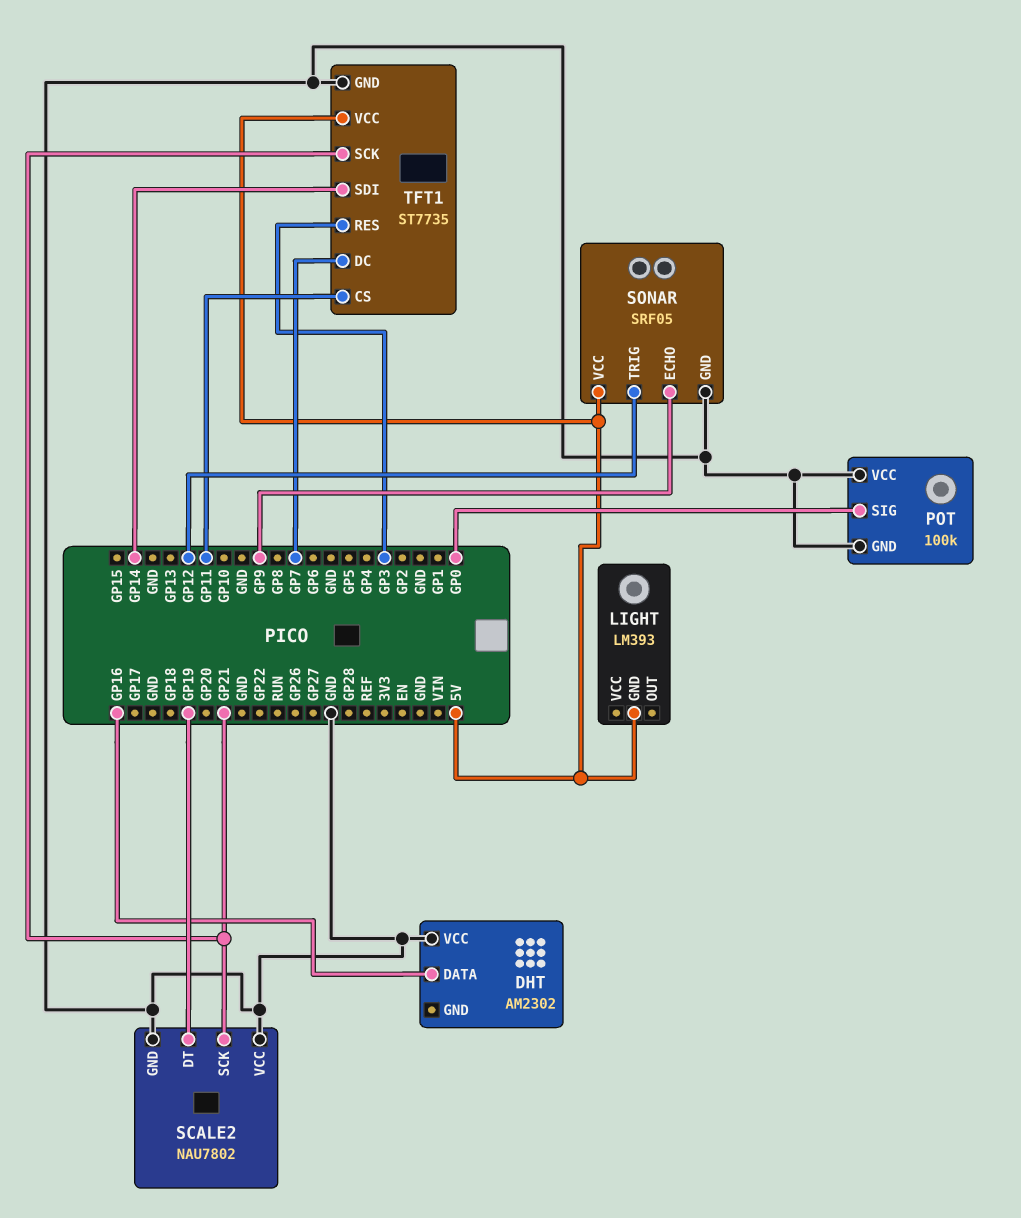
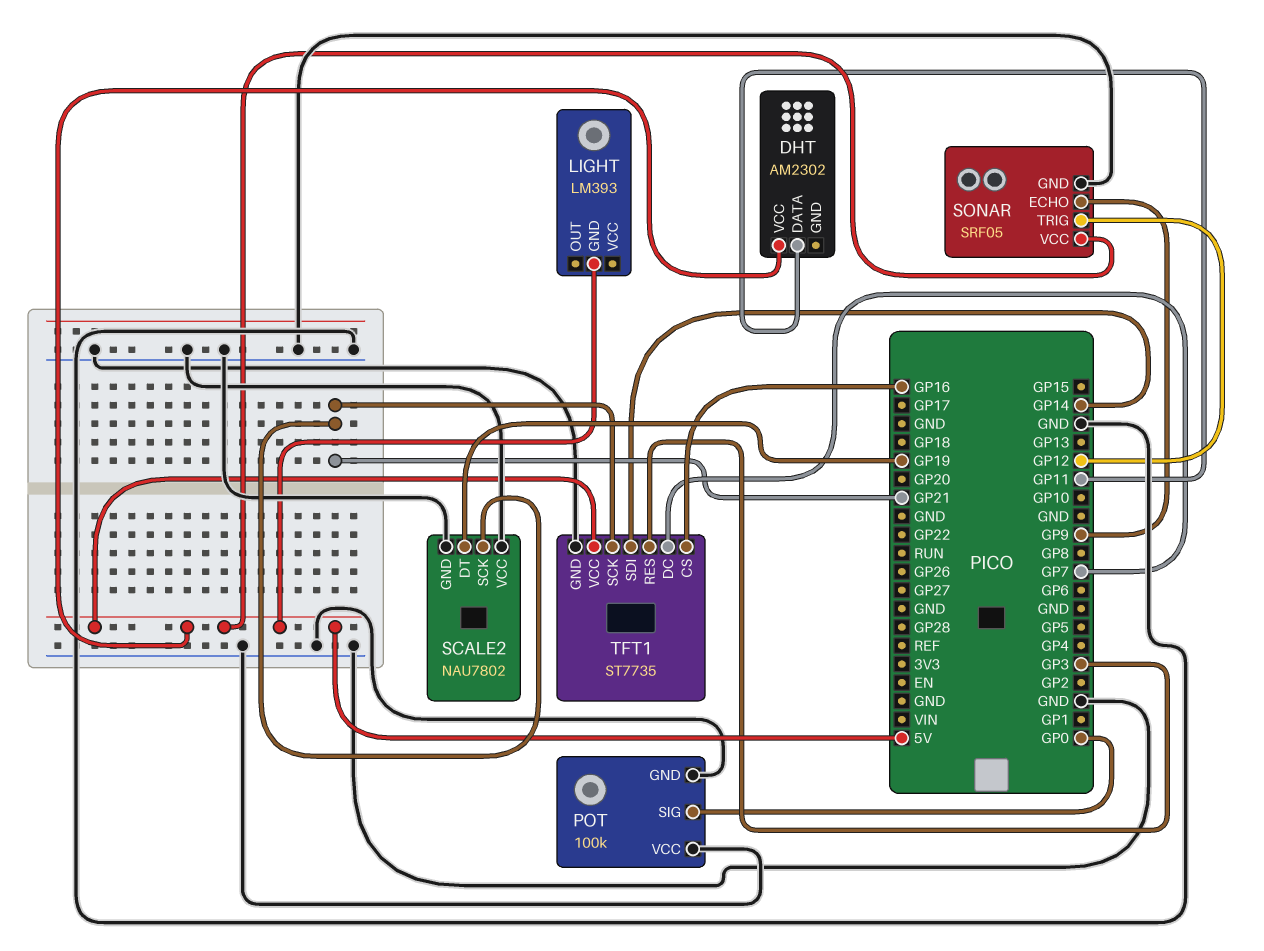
DHT pin DATA: GP16 -> GP11
DHT pin VCC: GND -> 5V
TFT1 pin CS: GP11 -> GP16

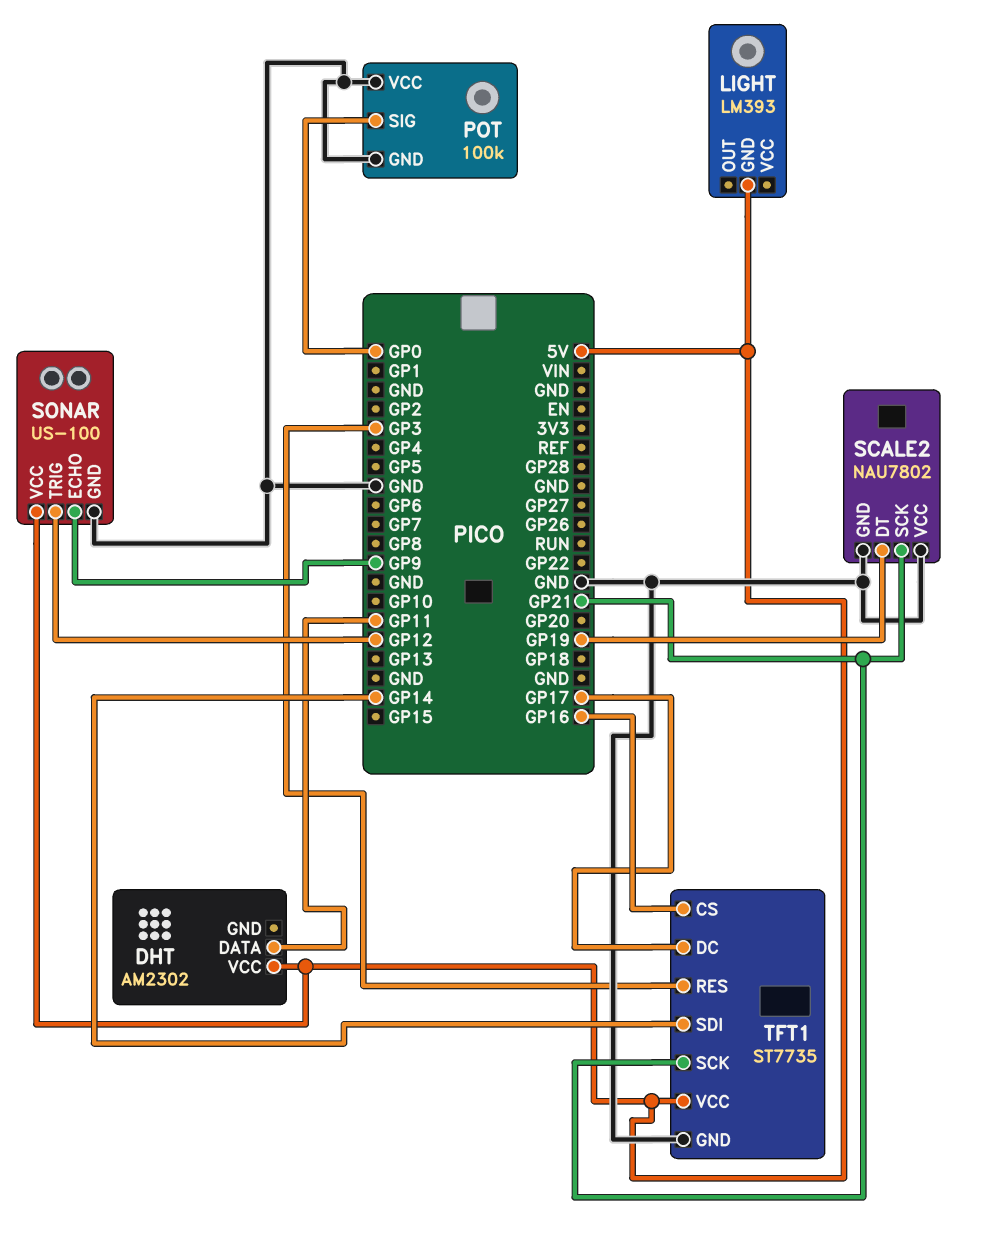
SONAR: SRF05 -> US-100
TFT1 pin DC: GP7 -> GP17

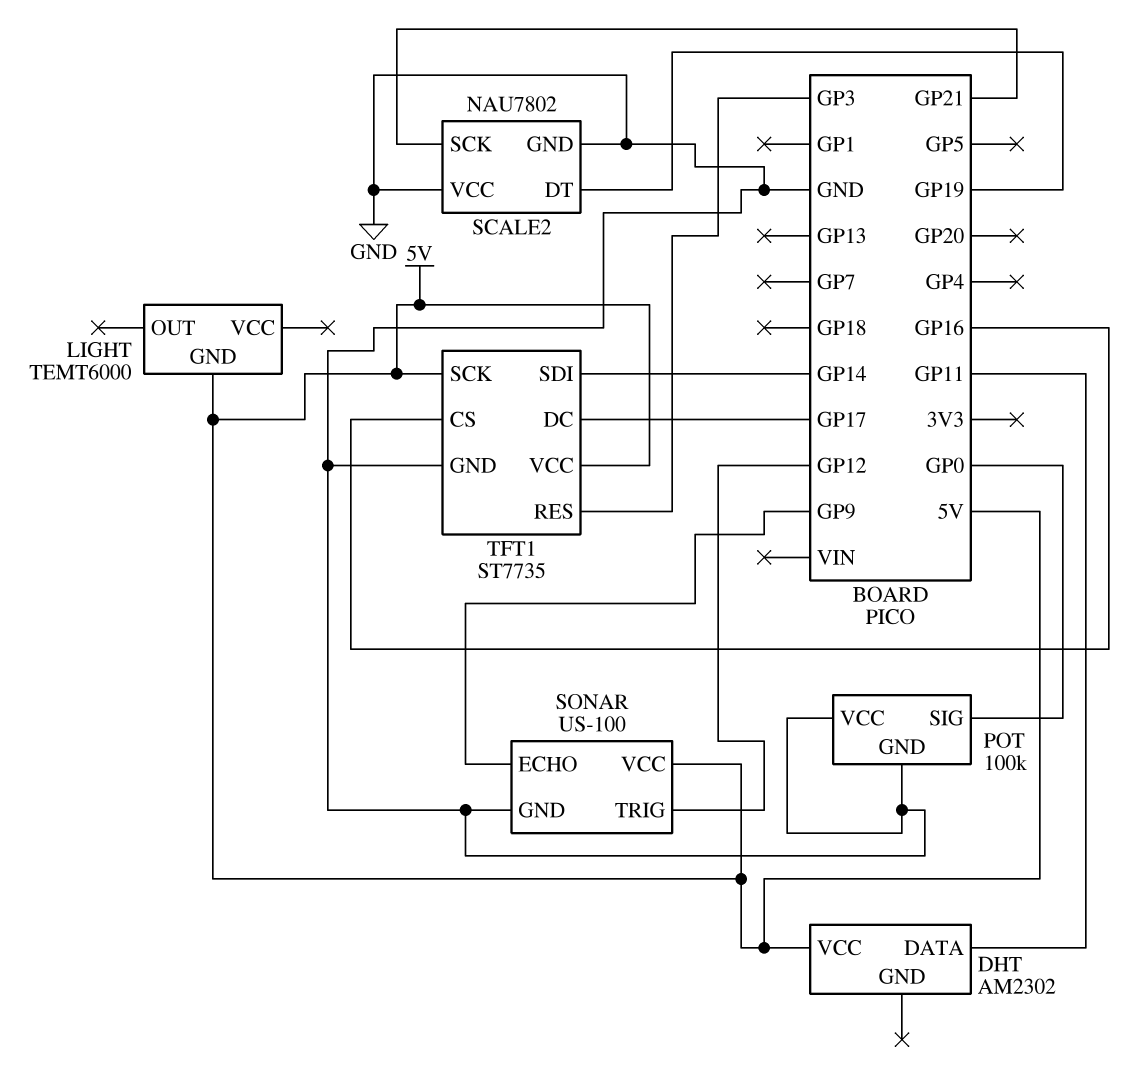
LIGHT: LM393 -> TEMT6000
TFT1 pin SCK: GP21 -> 5V

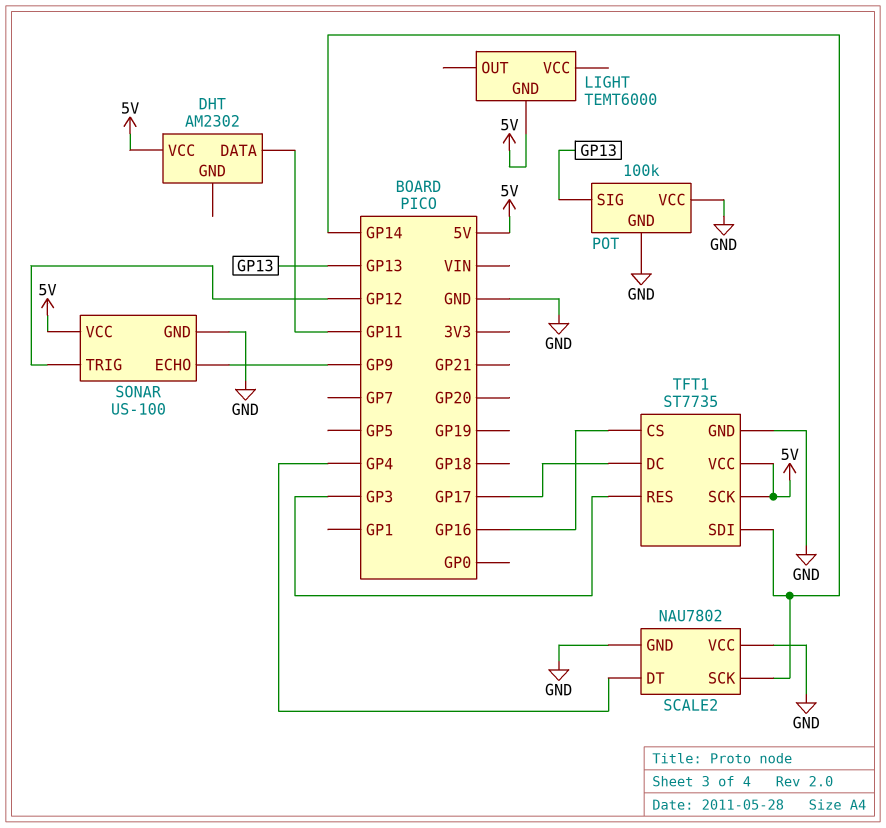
POT pin SIG: GP0 -> GP13
SCALE2 pin DT: GP19 -> GP4
SCALE2 pin SCK: GP21 -> GP14

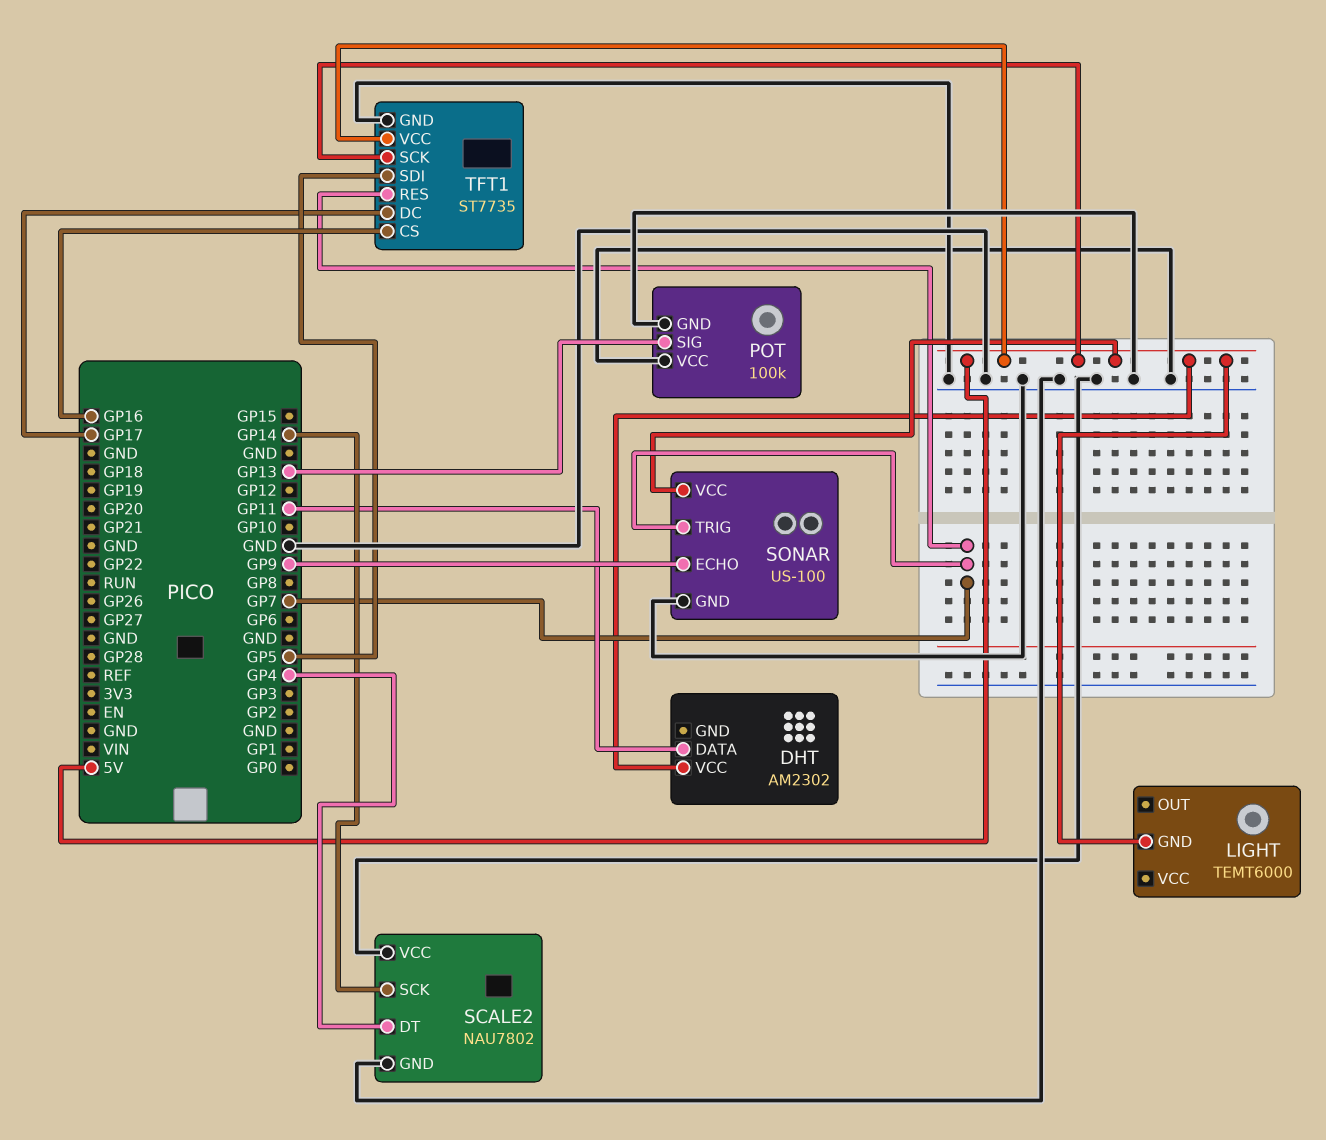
SONAR pin TRIG: GP12 -> GP7
TFT1 pin RES: GP3 -> GP7
TFT1 pin SDI: GP14 -> GP5

